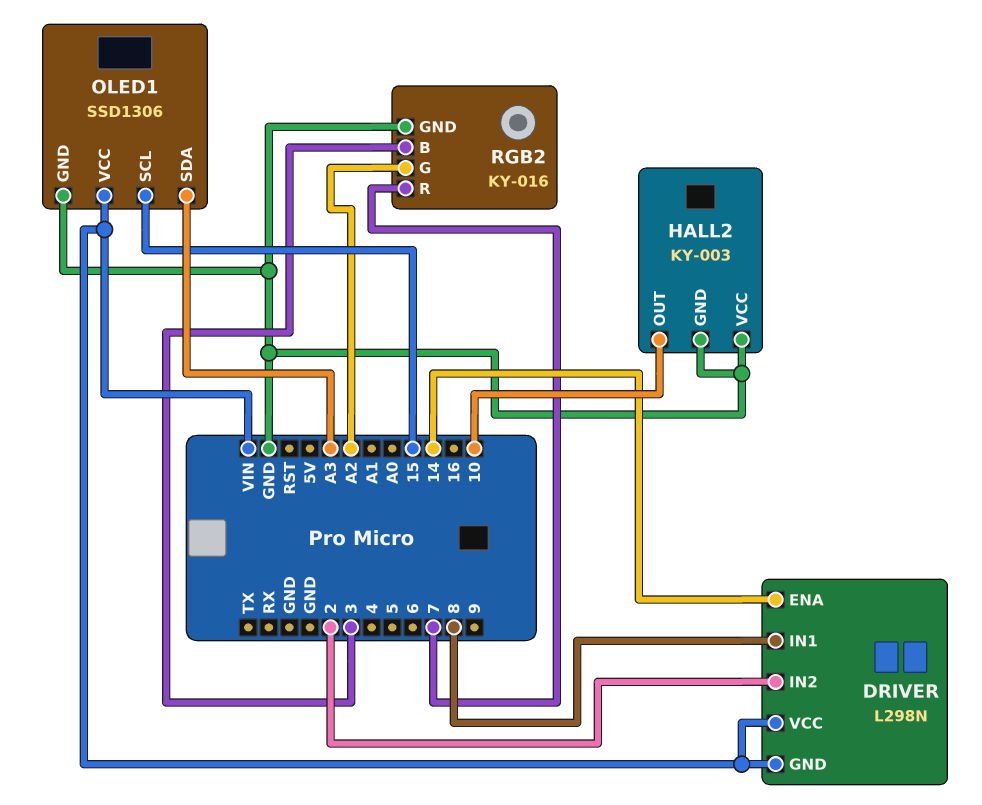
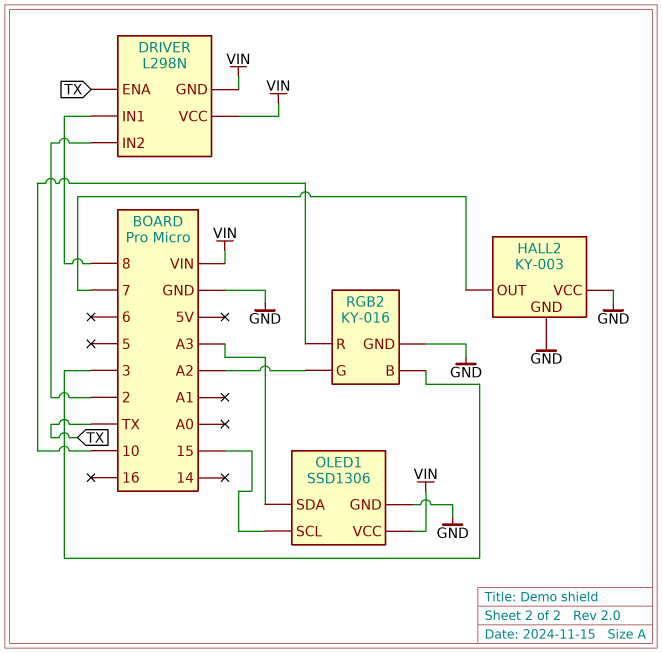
DRIVER pin ENA: 14 -> TX
HALL2 pin OUT: 10 -> 7
RGB2 pin R: 7 -> 10

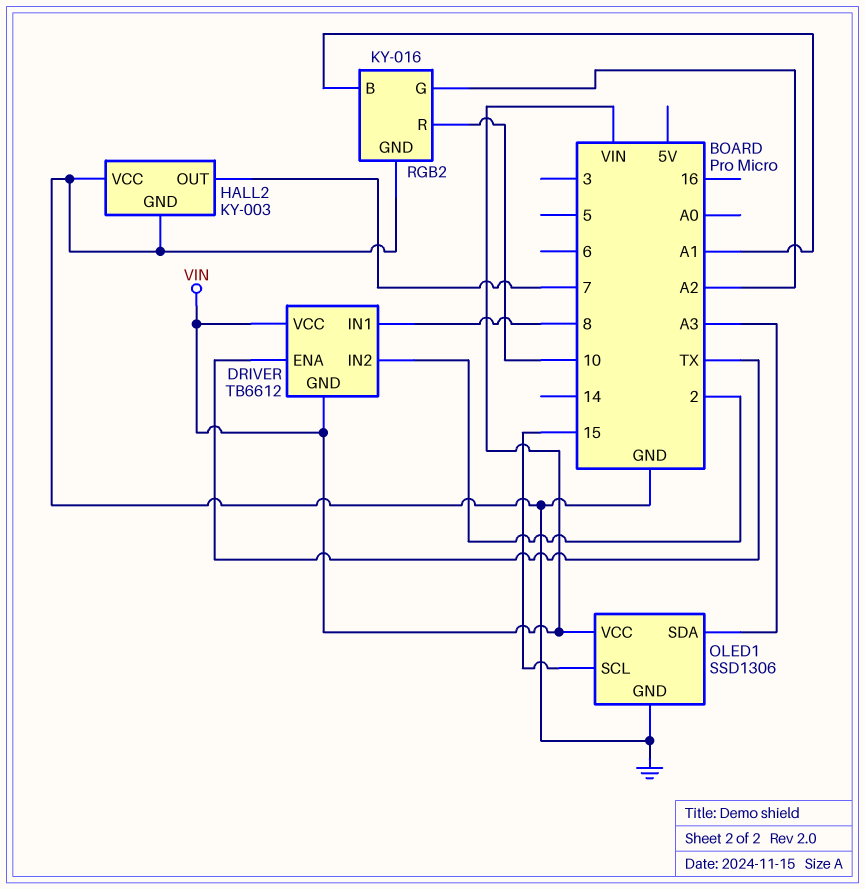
DRIVER: L298N -> TB6612
RGB2 pin B: 3 -> A1

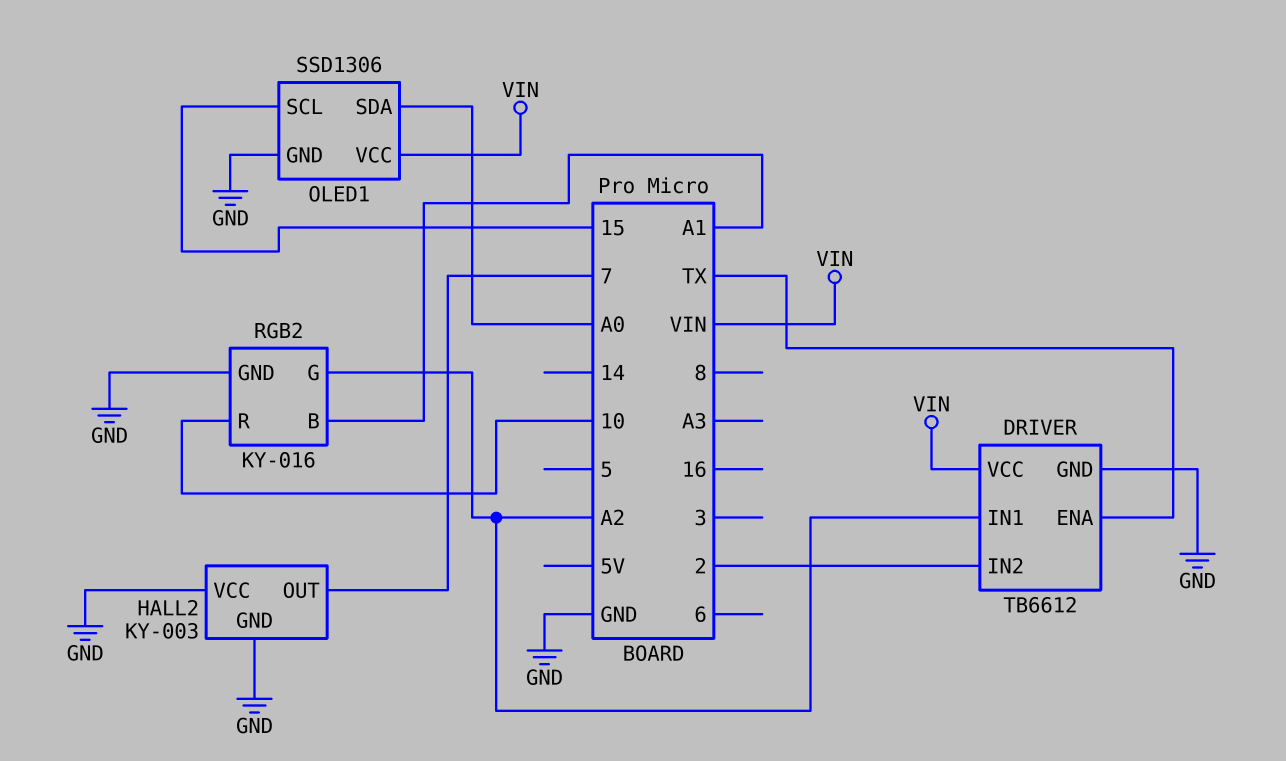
DRIVER pin GND: VIN -> GND
DRIVER pin IN1: 8 -> A2
OLED1 pin SDA: A3 -> A0

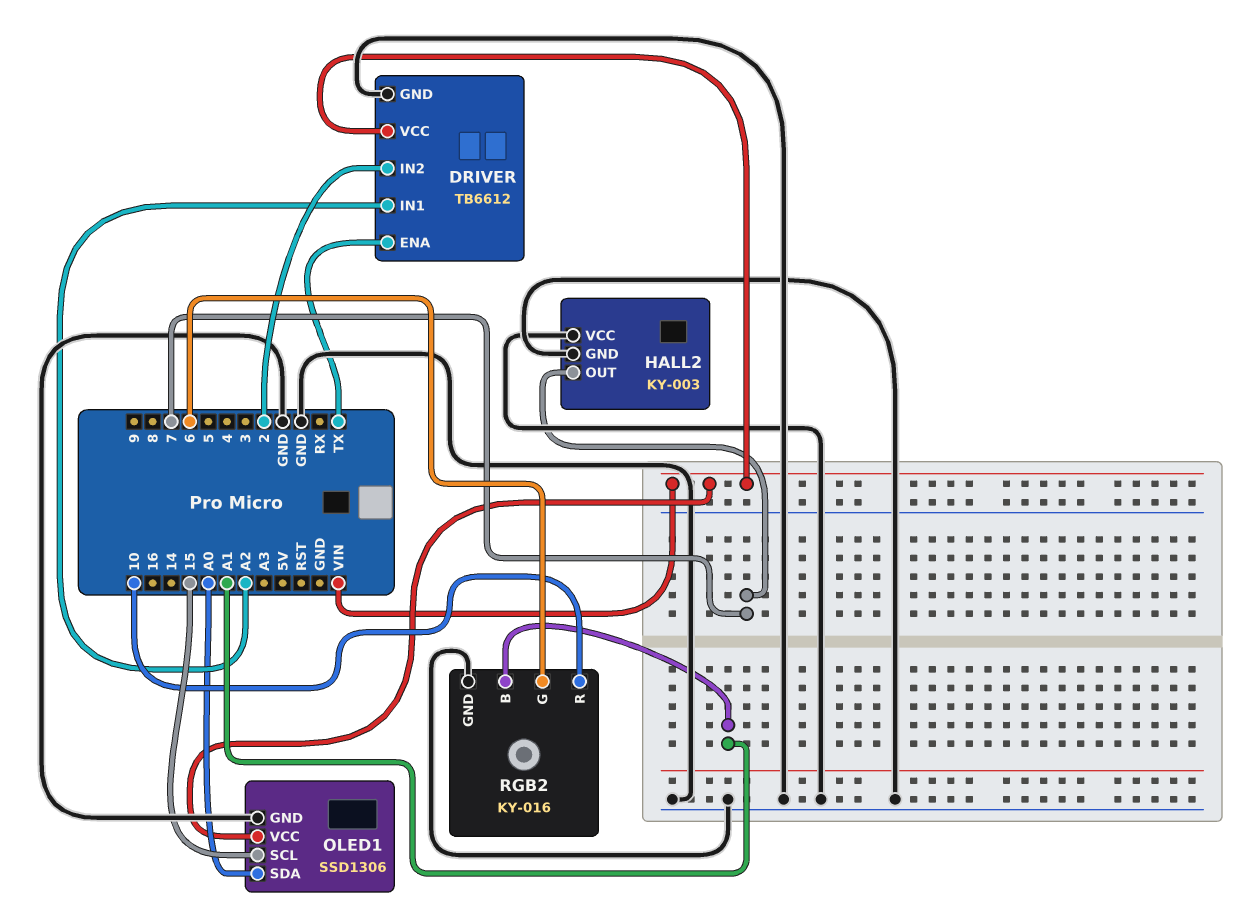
RGB2 pin G: A2 -> 6

